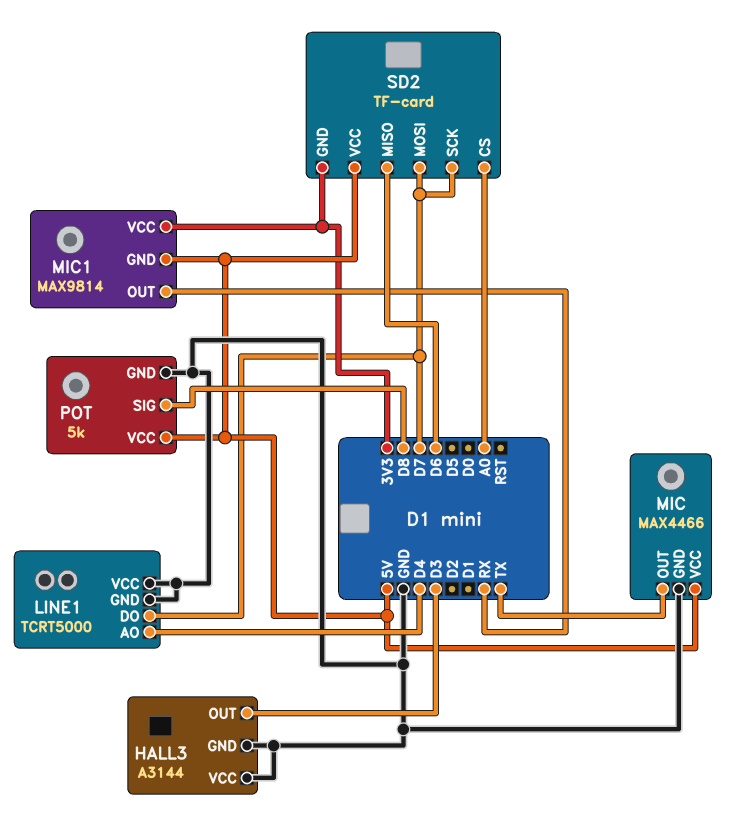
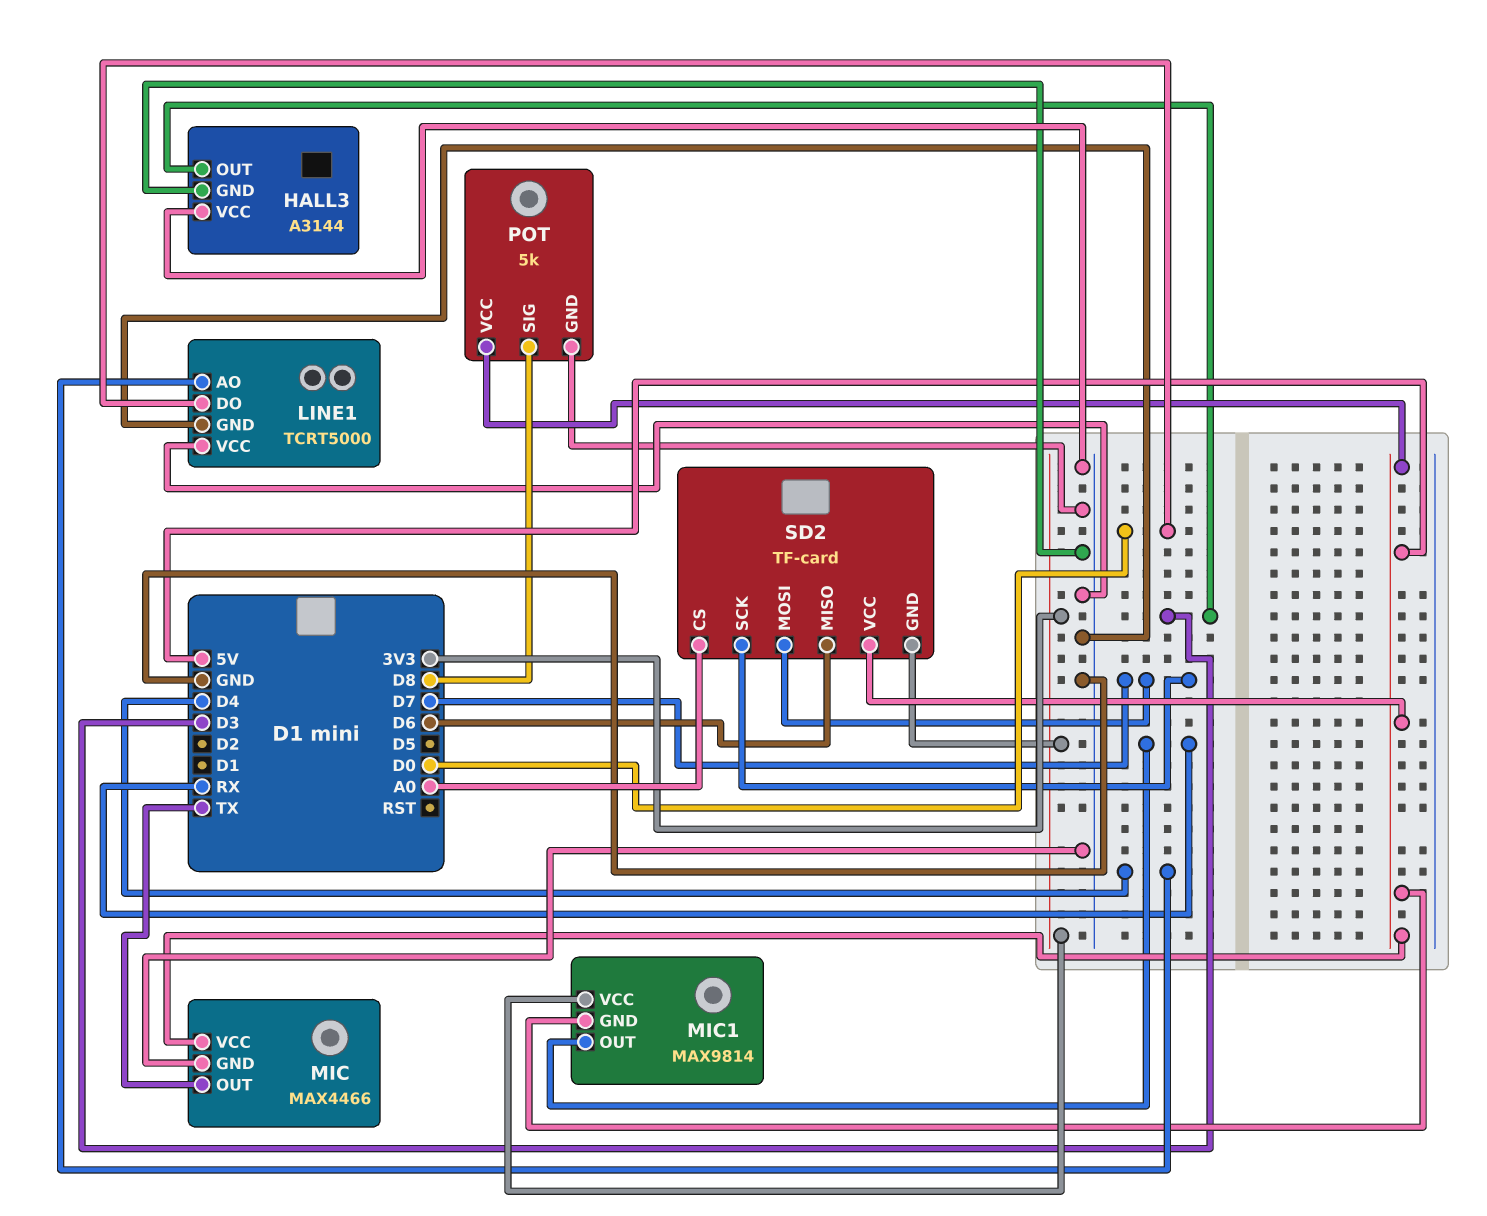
LINE1 pin DO: D7 -> D0

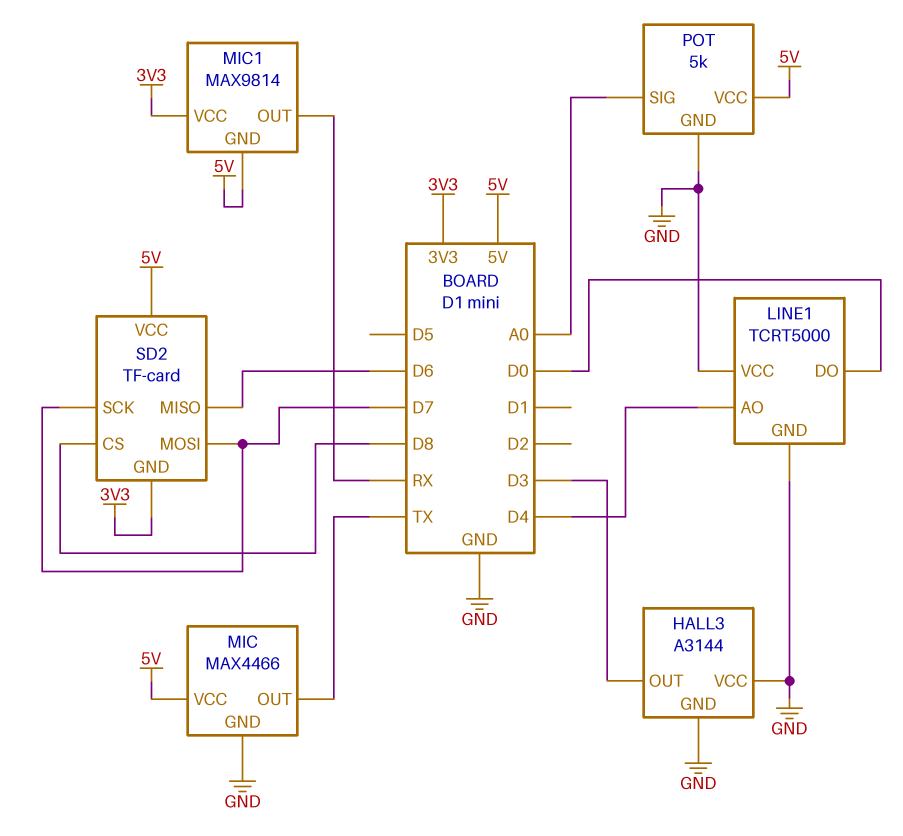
POT pin SIG: D8 -> A0
SD2 pin CS: A0 -> D8

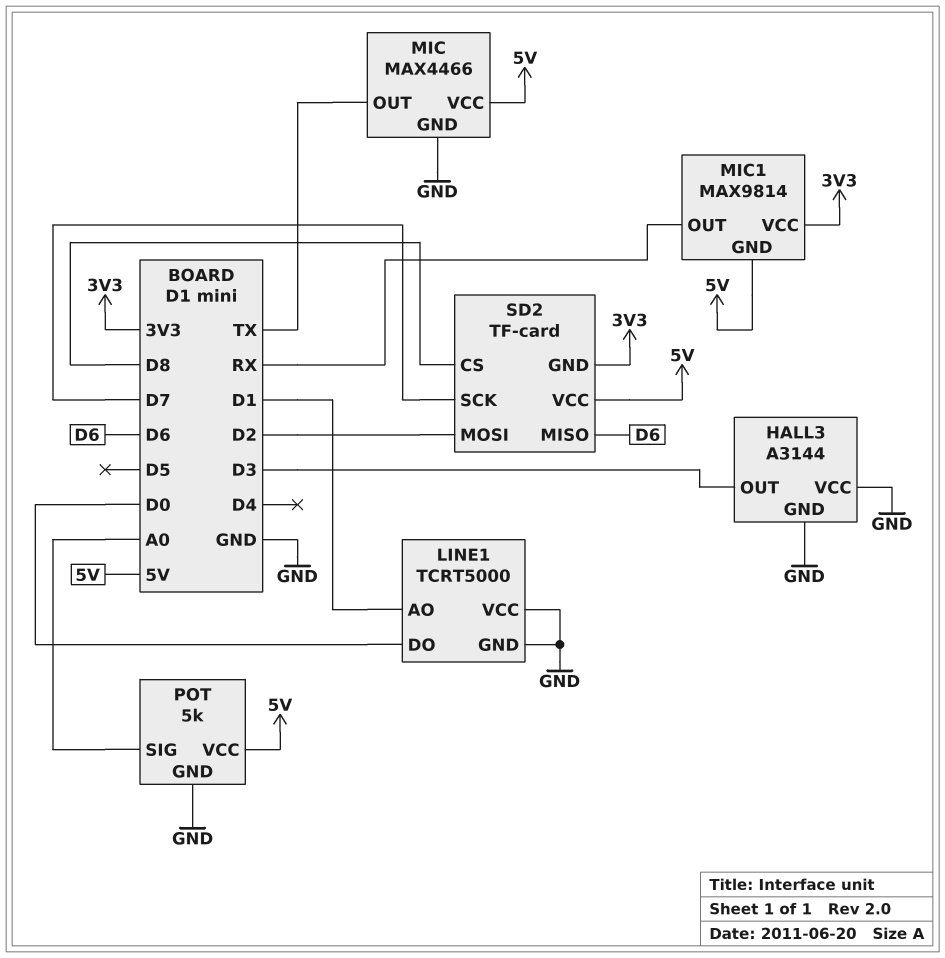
LINE1 pin AO: D4 -> D1
SD2 pin MOSI: D7 -> D2

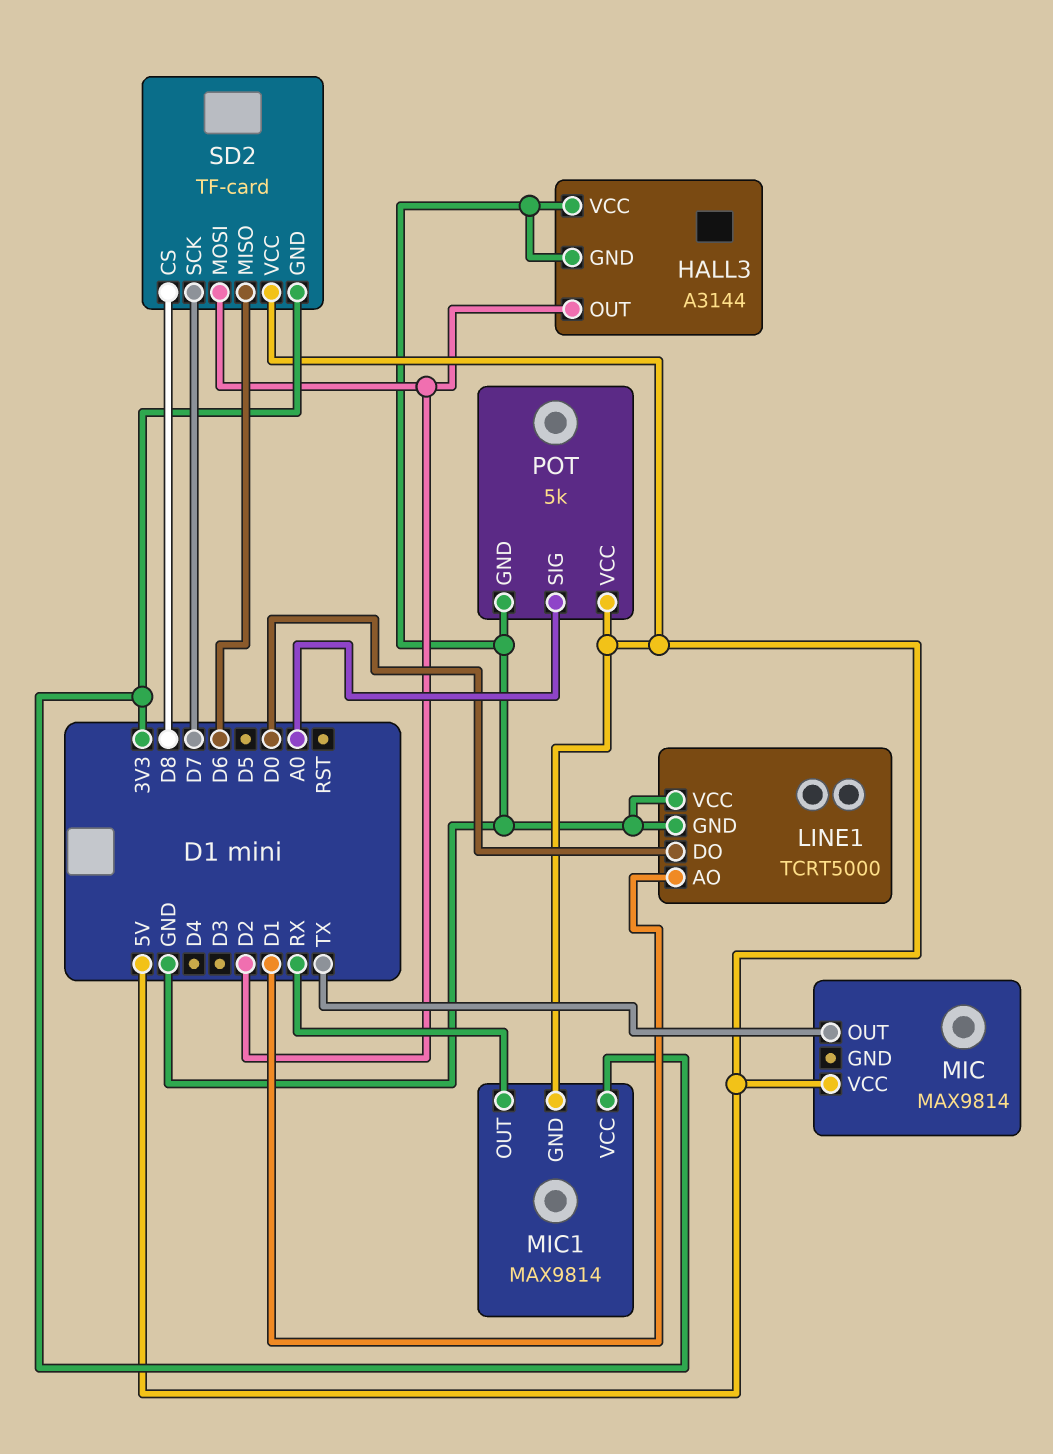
HALL3 pin OUT: D3 -> D2
MIC: MAX4466 -> MAX9814
MIC pin GND: GND -> none

